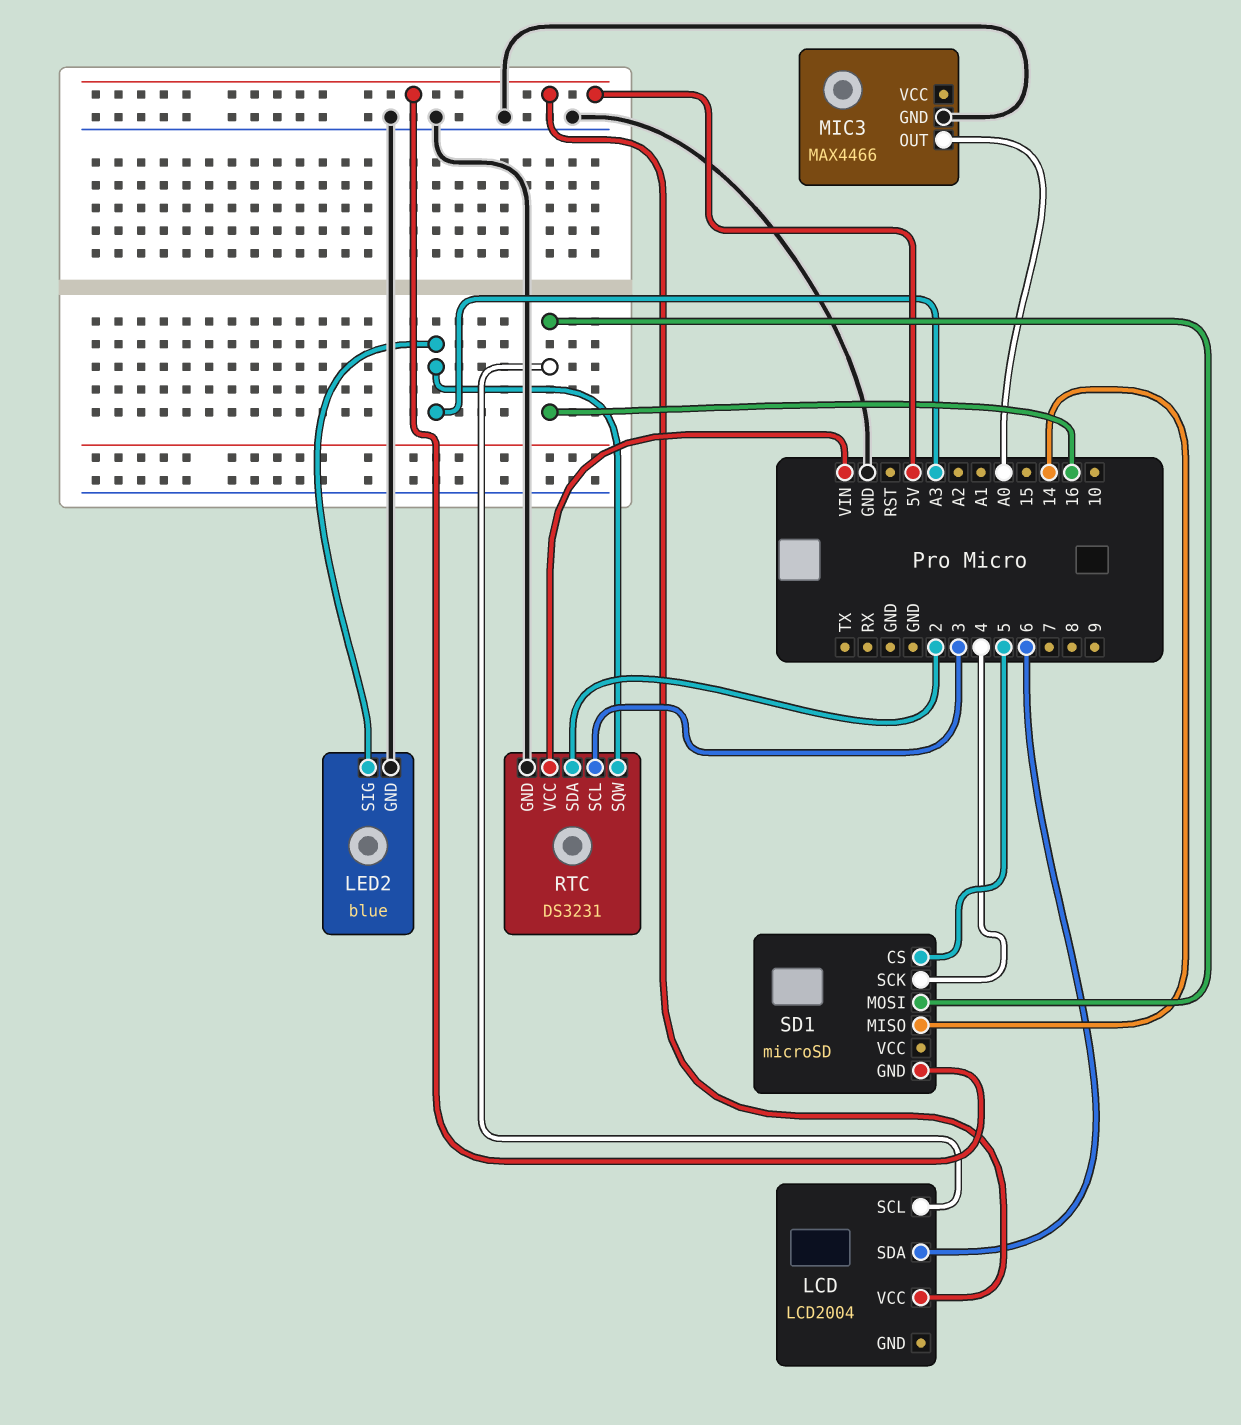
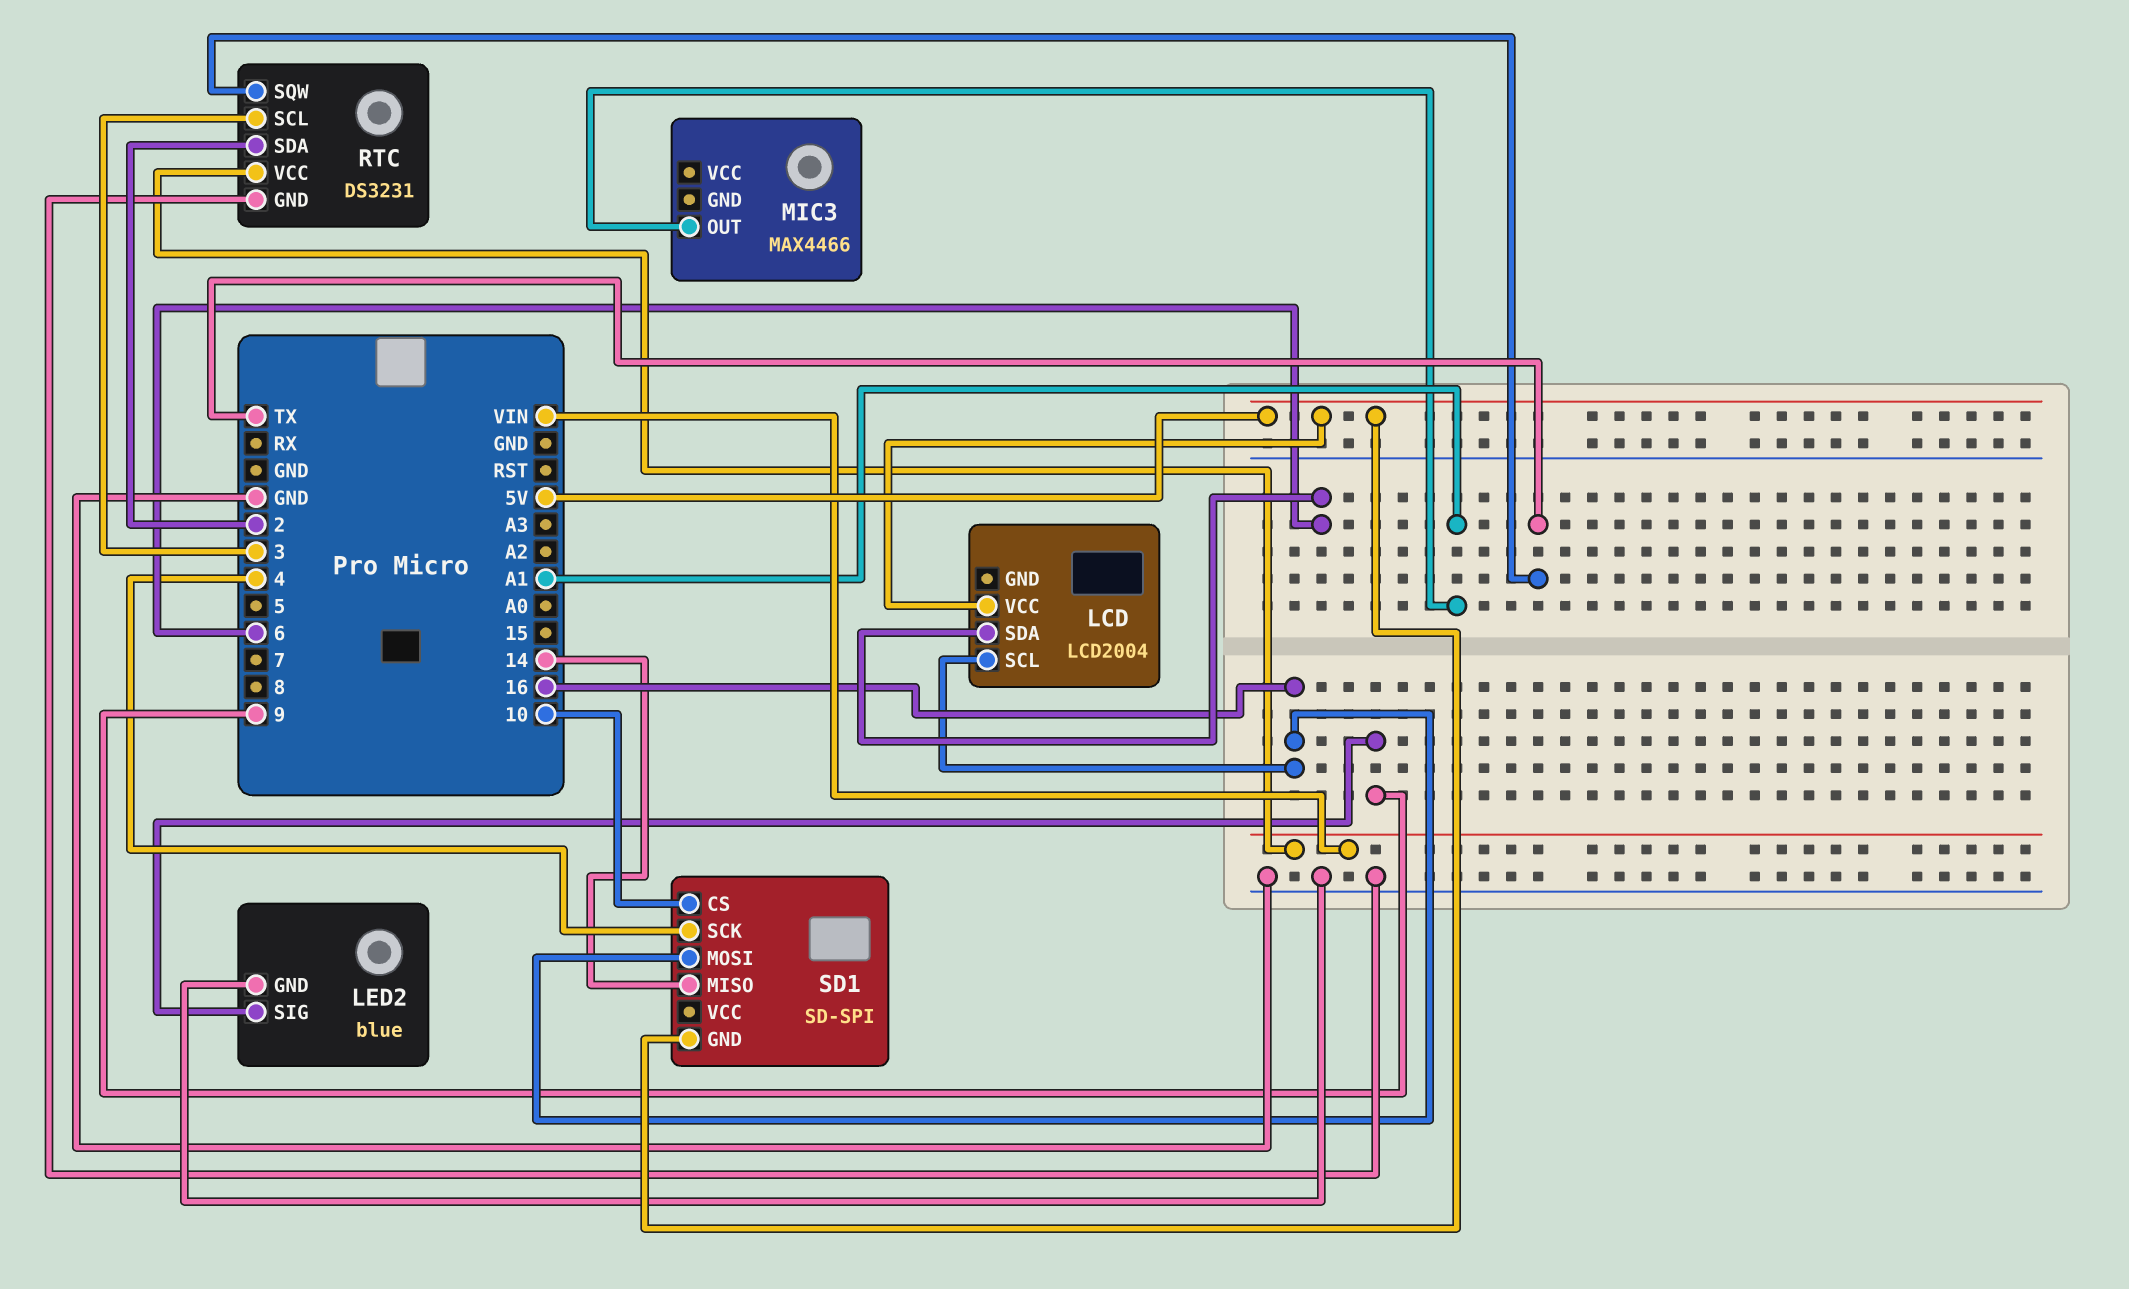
LED2 pin SIG: A3 -> 9
MIC3 pin GND: GND -> none
MIC3 pin OUT: A0 -> A1
RTC pin SQW: A3 -> TX
SD1: microSD -> SD-SPI
SD1 pin CS: 5 -> 10

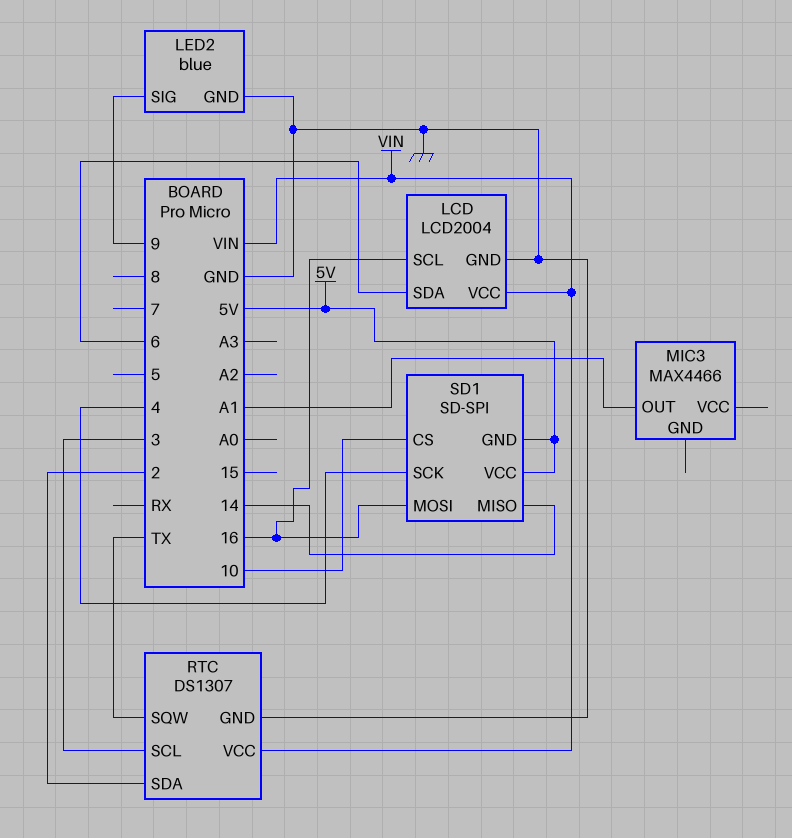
LCD pin GND: none -> GND
LCD pin VCC: 5V -> VIN
RTC: DS3231 -> DS1307
SD1 pin VCC: none -> 5V

